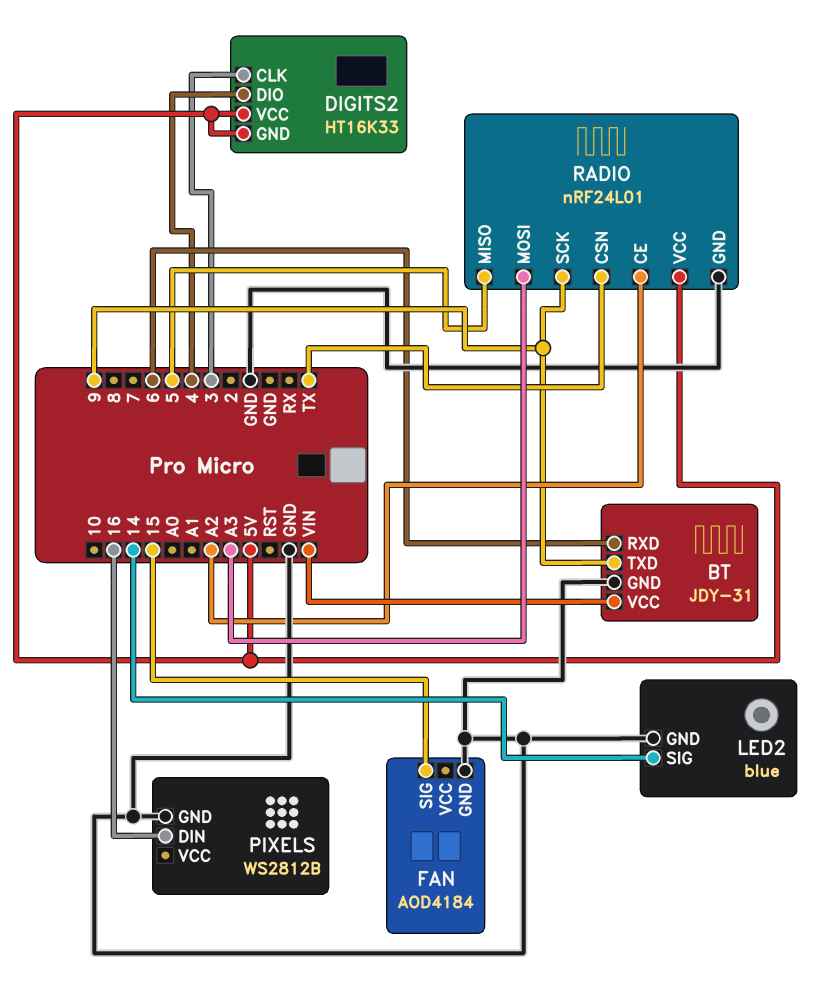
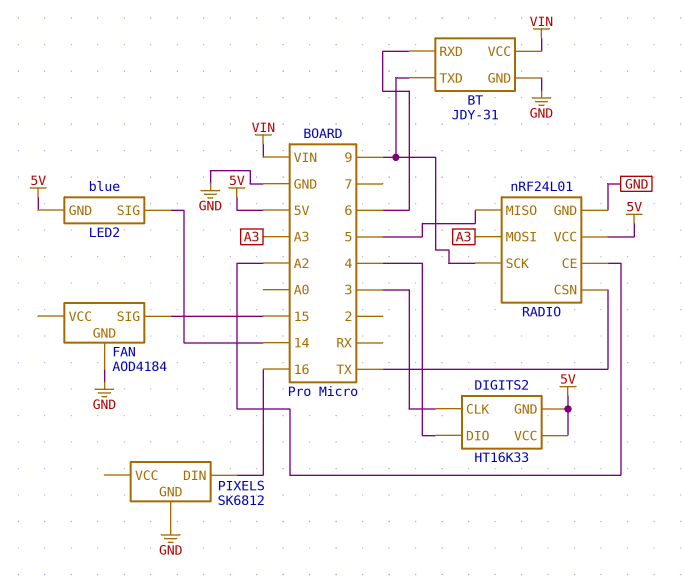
LED2 pin GND: GND -> 5V
PIXELS: WS2812B -> SK6812

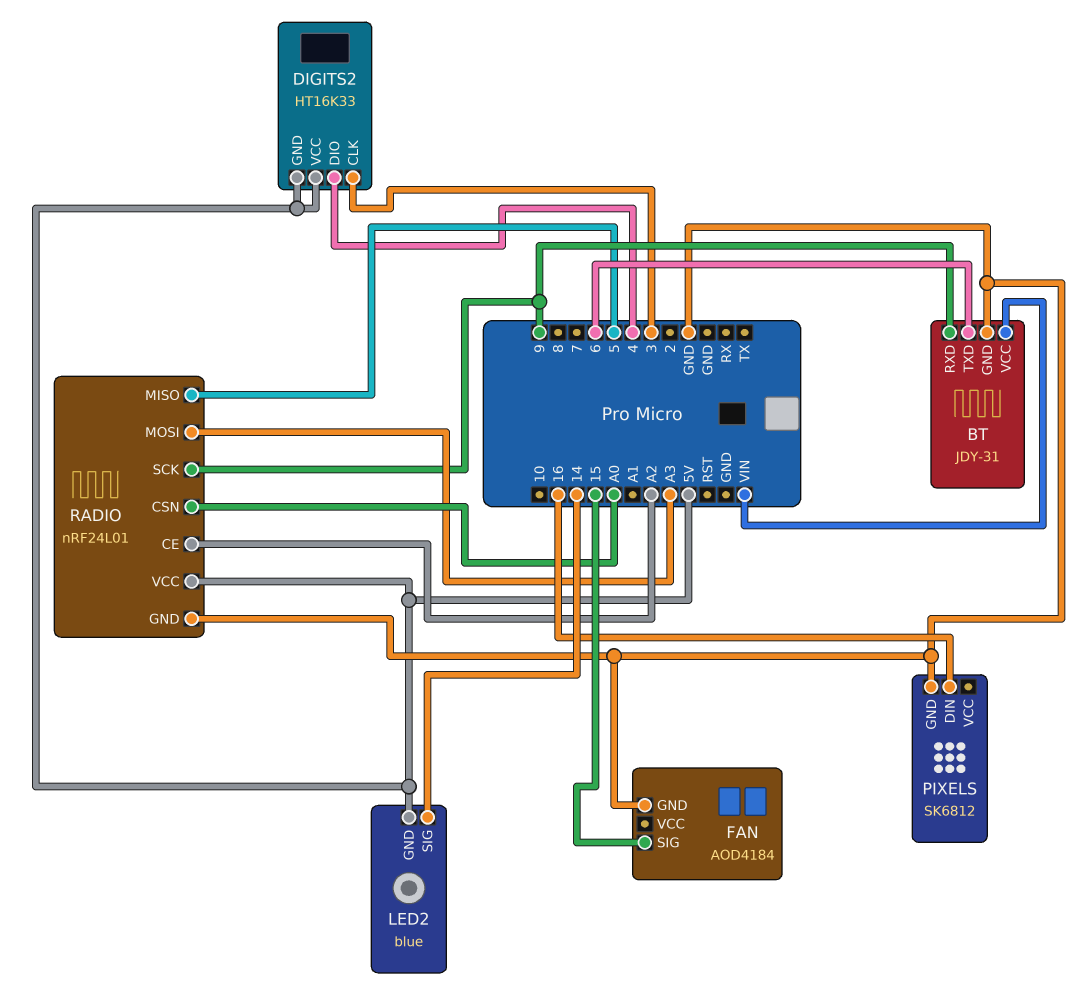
BT pin RXD: 6 -> 9
BT pin TXD: 9 -> 6
RADIO pin CSN: TX -> A0

